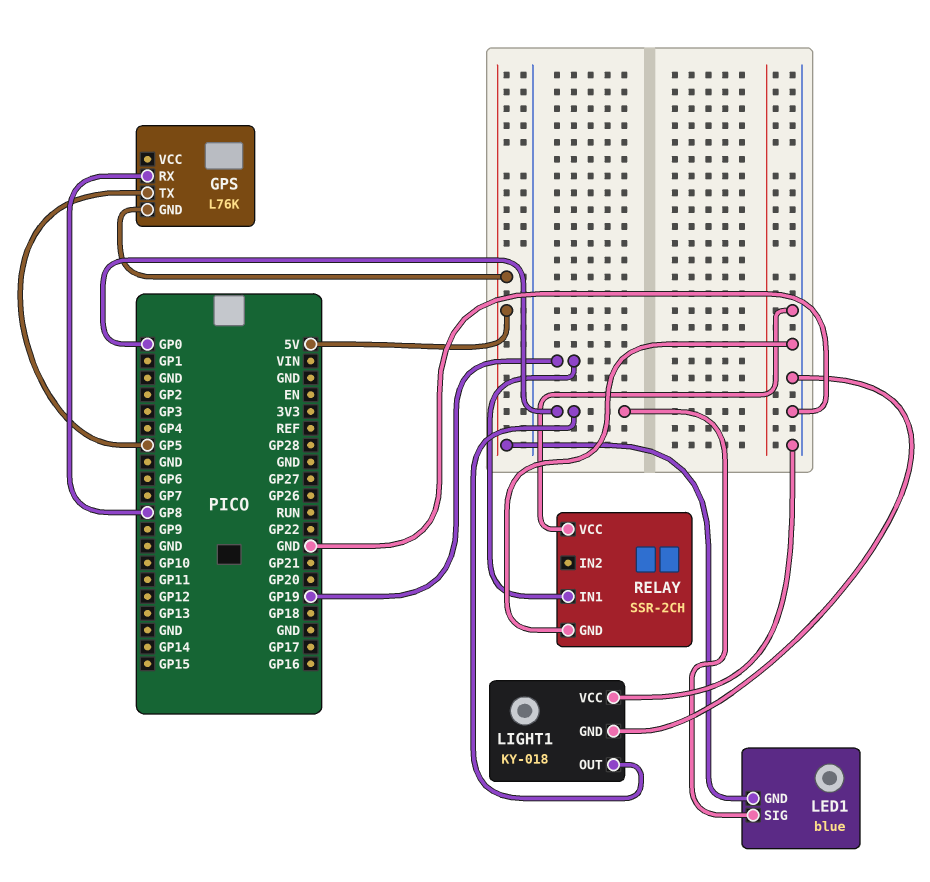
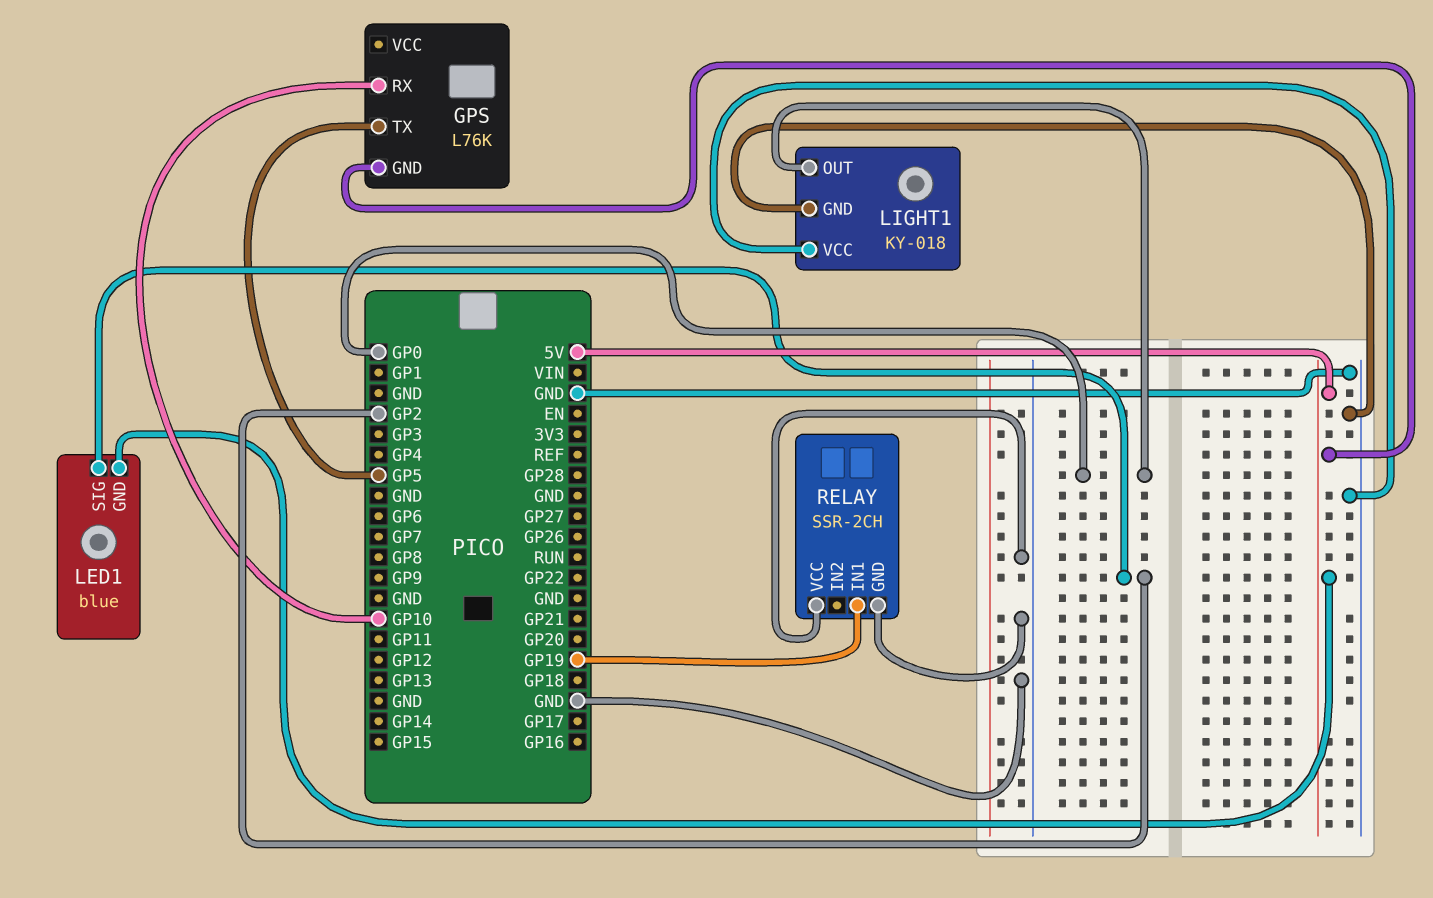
GPS pin RX: GP8 -> GP10
LED1 pin SIG: GP0 -> GP2

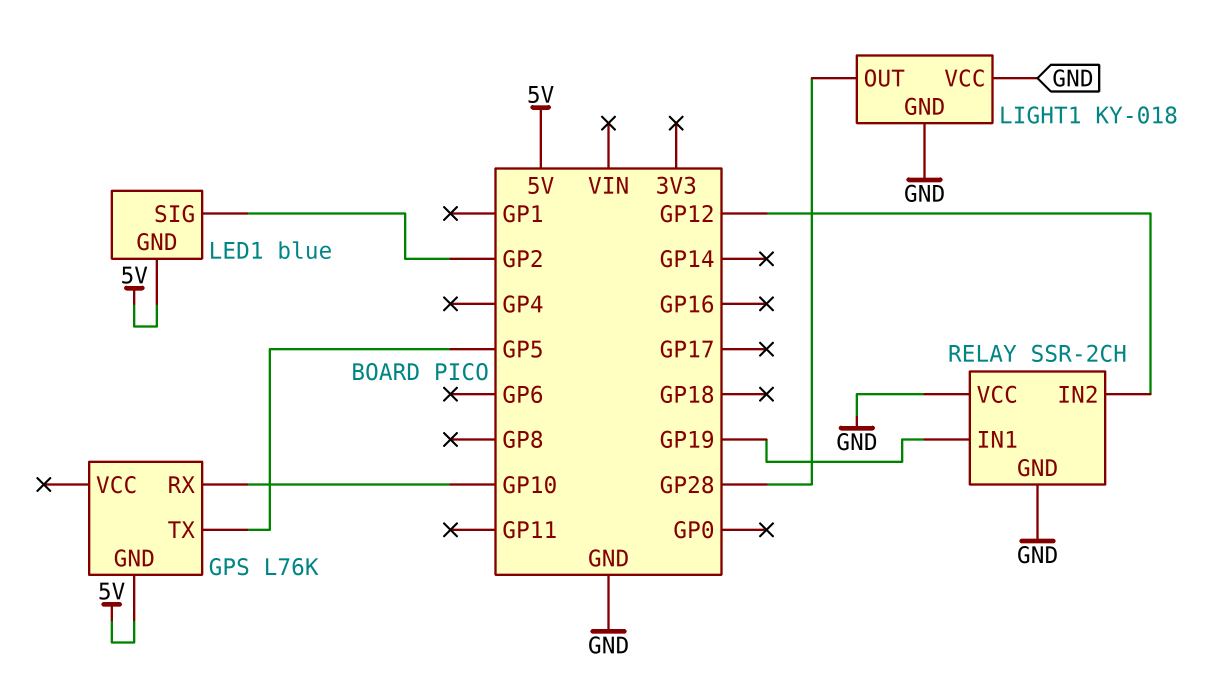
LIGHT1 pin OUT: GP0 -> GP28
RELAY pin IN2: none -> GP12

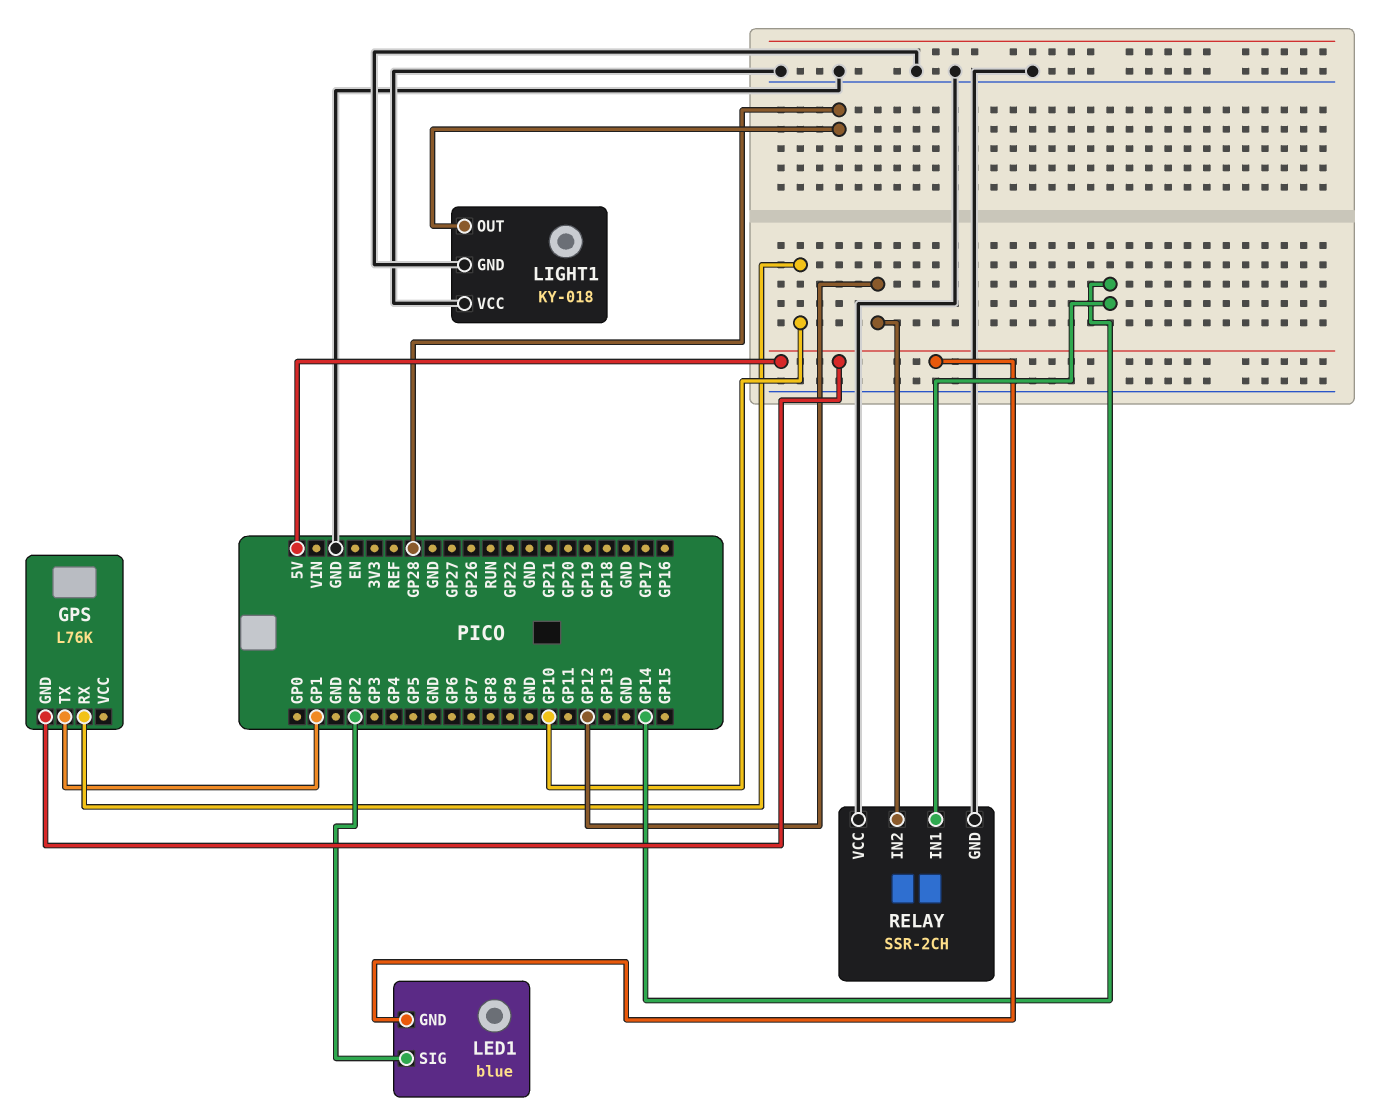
GPS pin TX: GP5 -> GP1
RELAY pin IN1: GP19 -> GP14

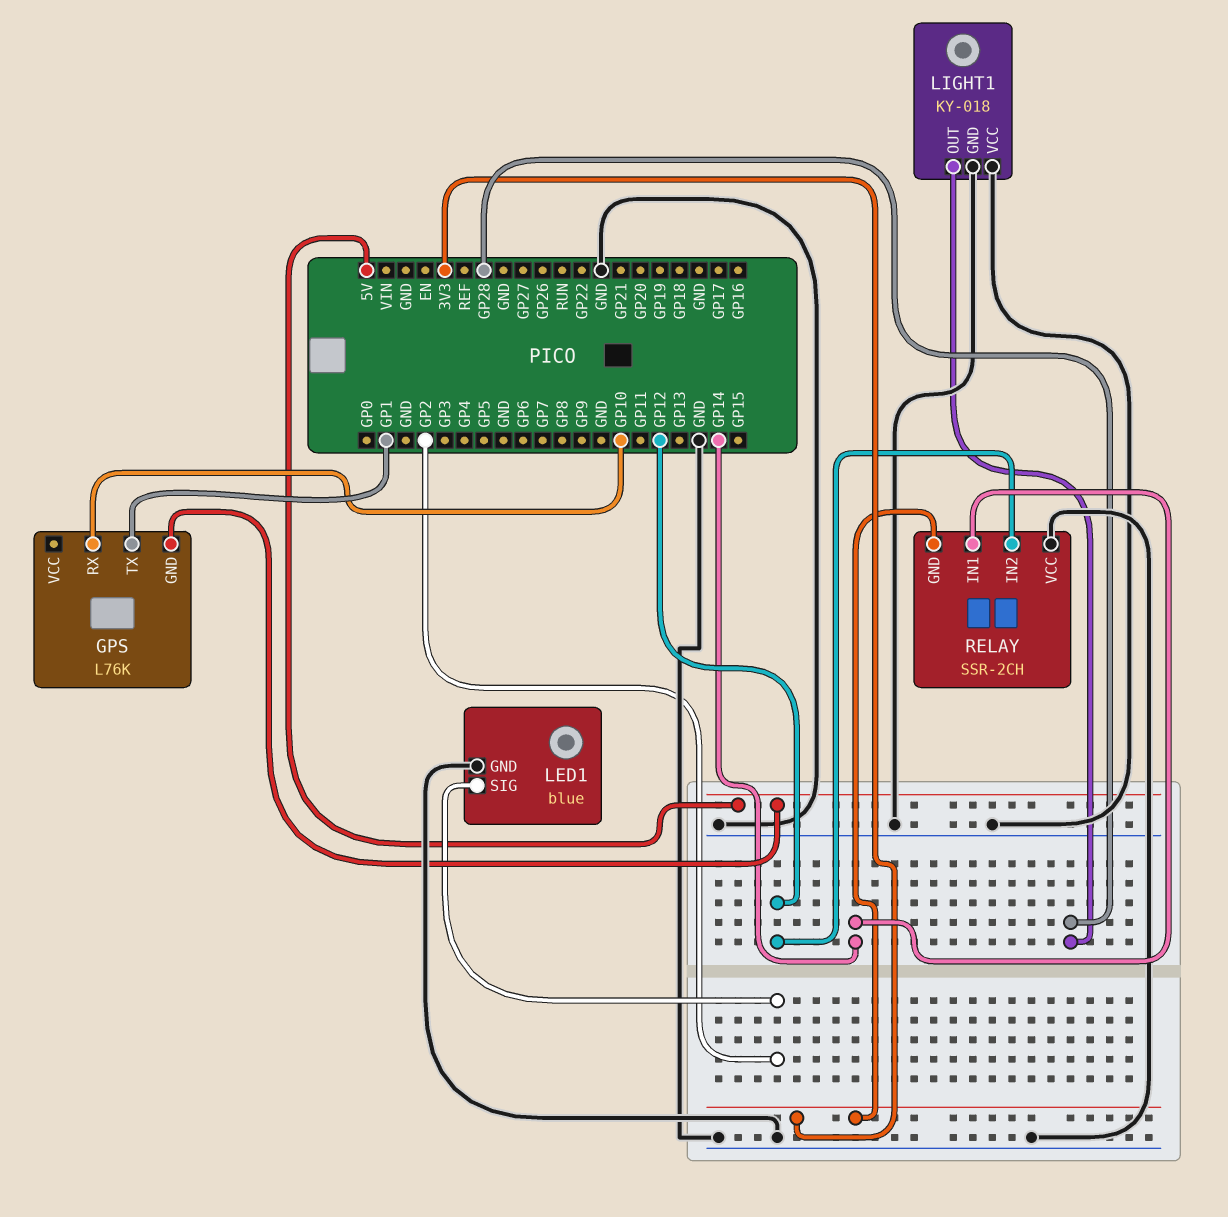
LED1 pin GND: 5V -> GND
RELAY pin GND: GND -> 3V3

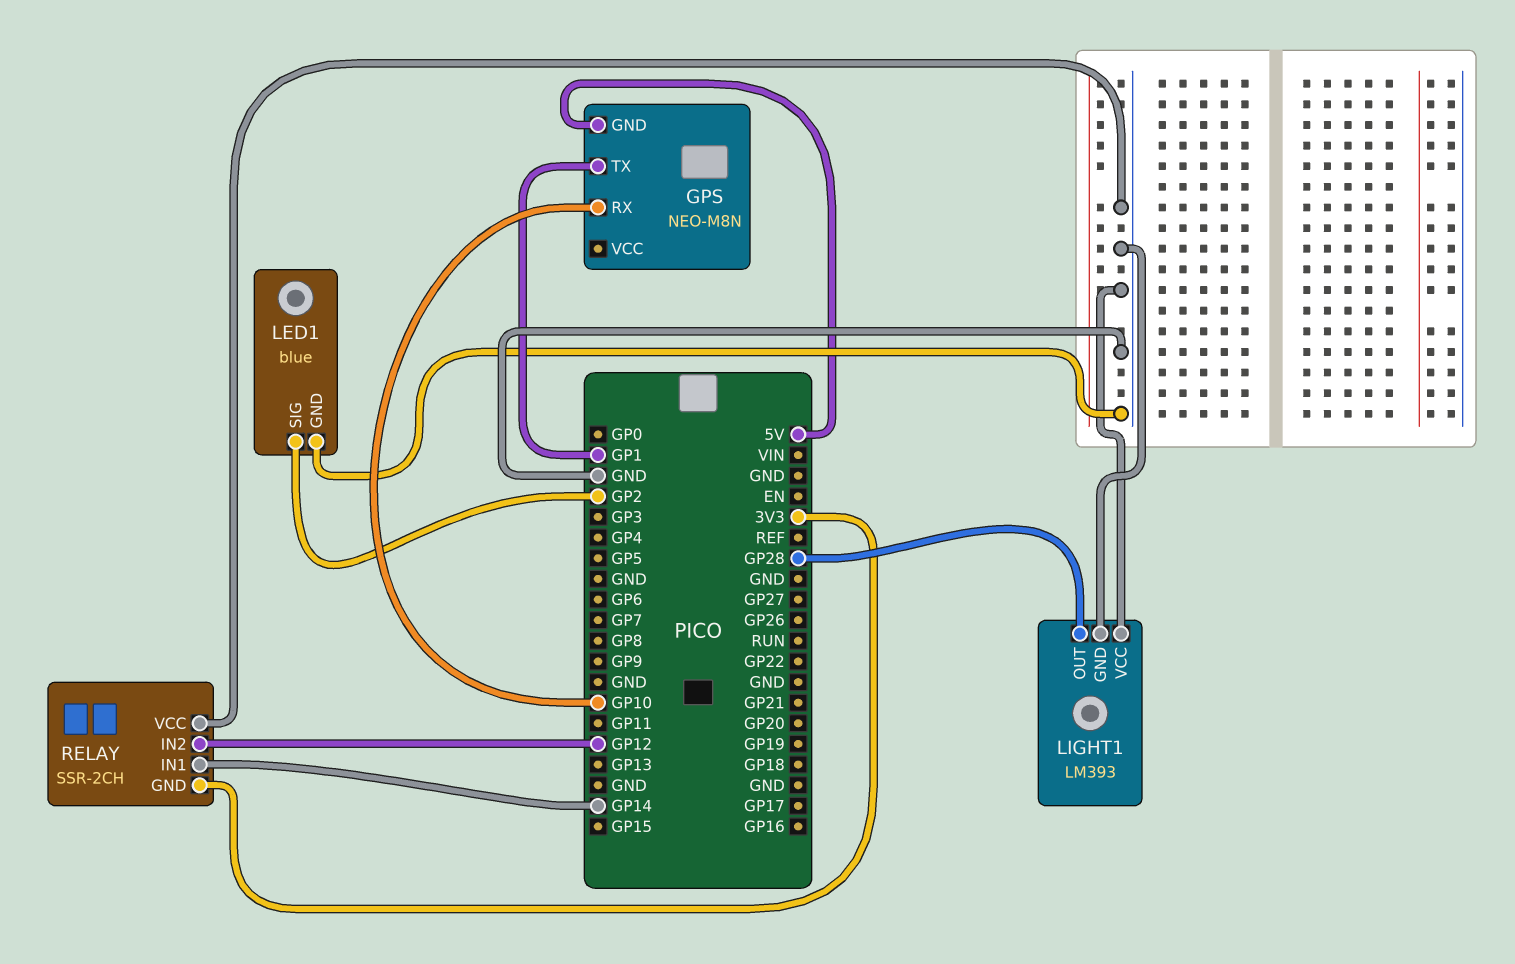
GPS: L76K -> NEO-M8N
LIGHT1: KY-018 -> LM393

